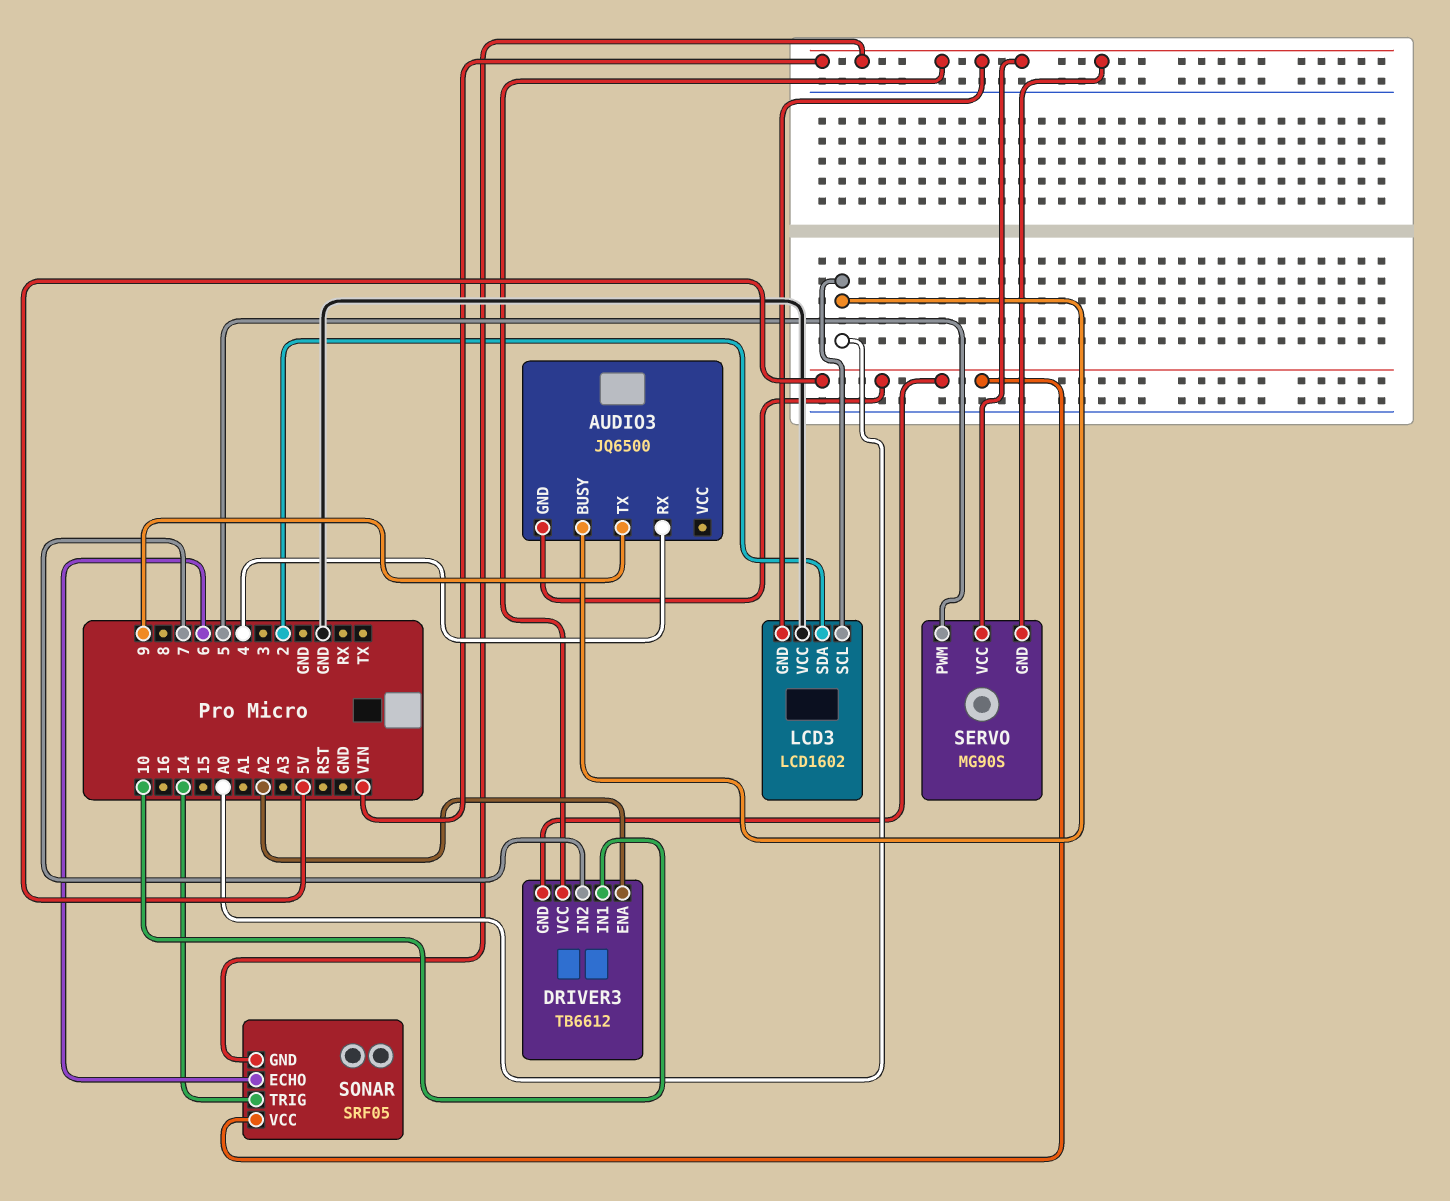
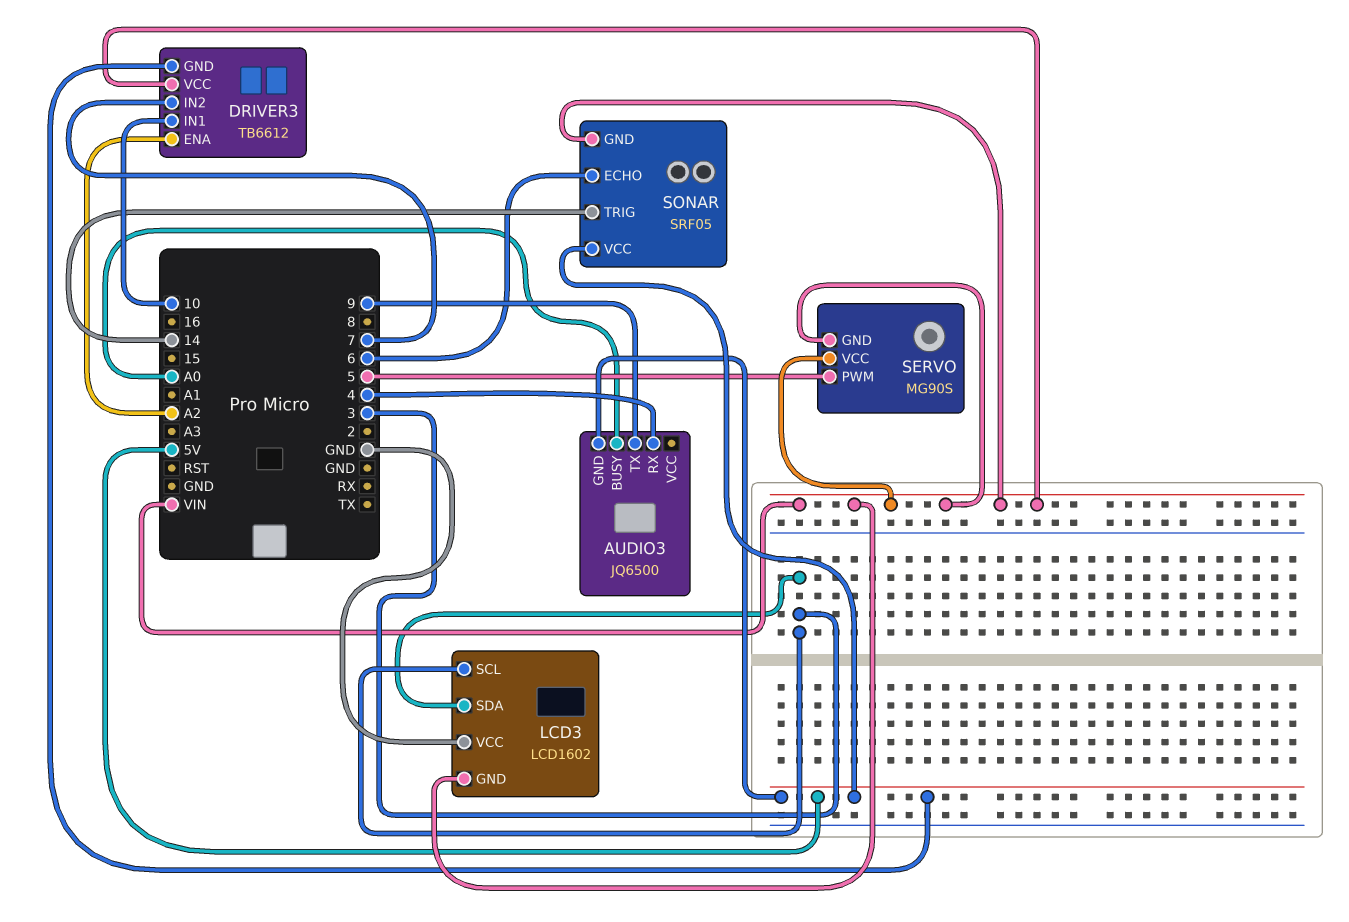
LCD3 pin SCL: A0 -> 3
LCD3 pin SDA: 2 -> 3

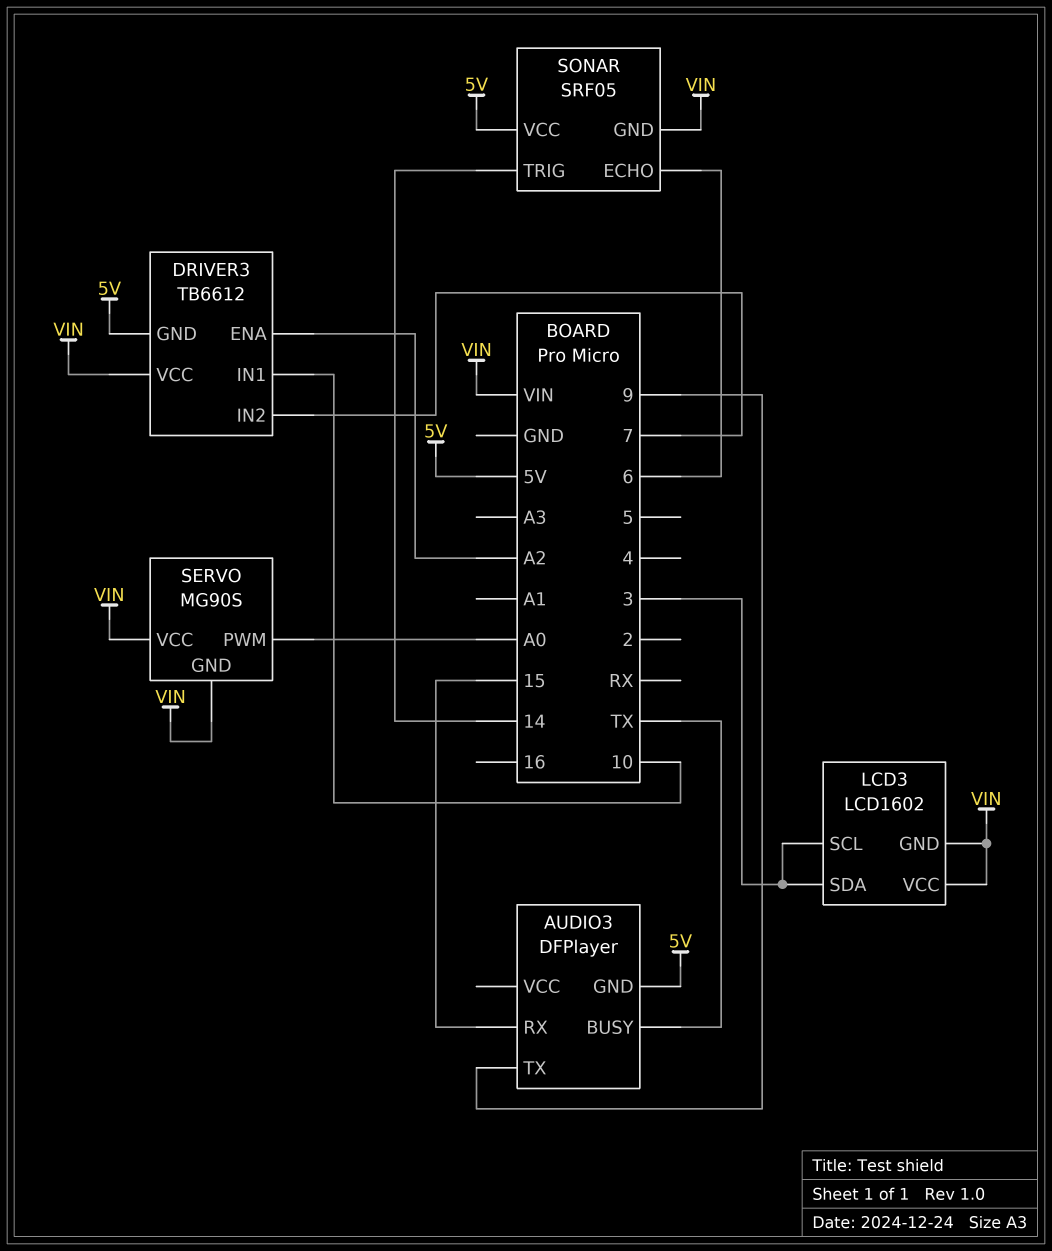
AUDIO3: JQ6500 -> DFPlayer
AUDIO3 pin BUSY: A0 -> TX
AUDIO3 pin RX: 4 -> 15
LCD3 pin VCC: GND -> VIN
SERVO pin PWM: 5 -> A0

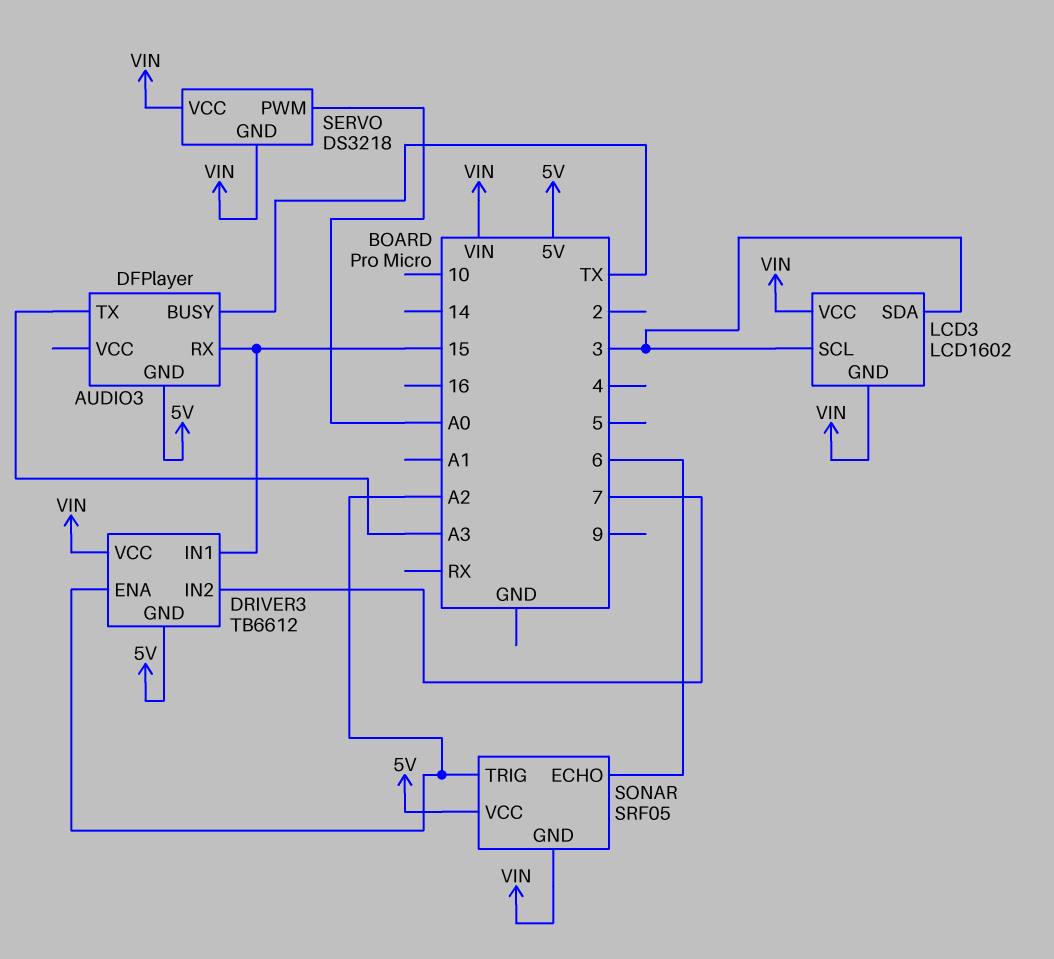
AUDIO3 pin TX: 9 -> A3
DRIVER3 pin IN1: 10 -> 15
SERVO: MG90S -> DS3218
SONAR pin TRIG: 14 -> A2

